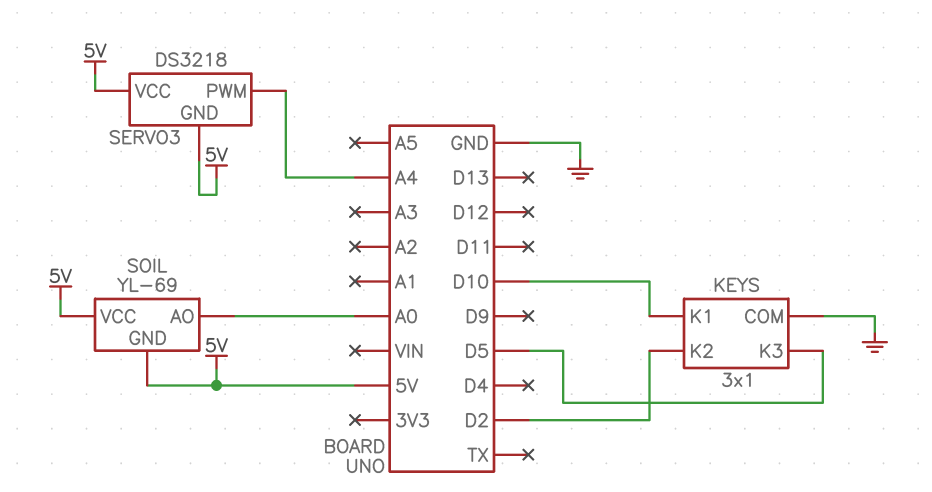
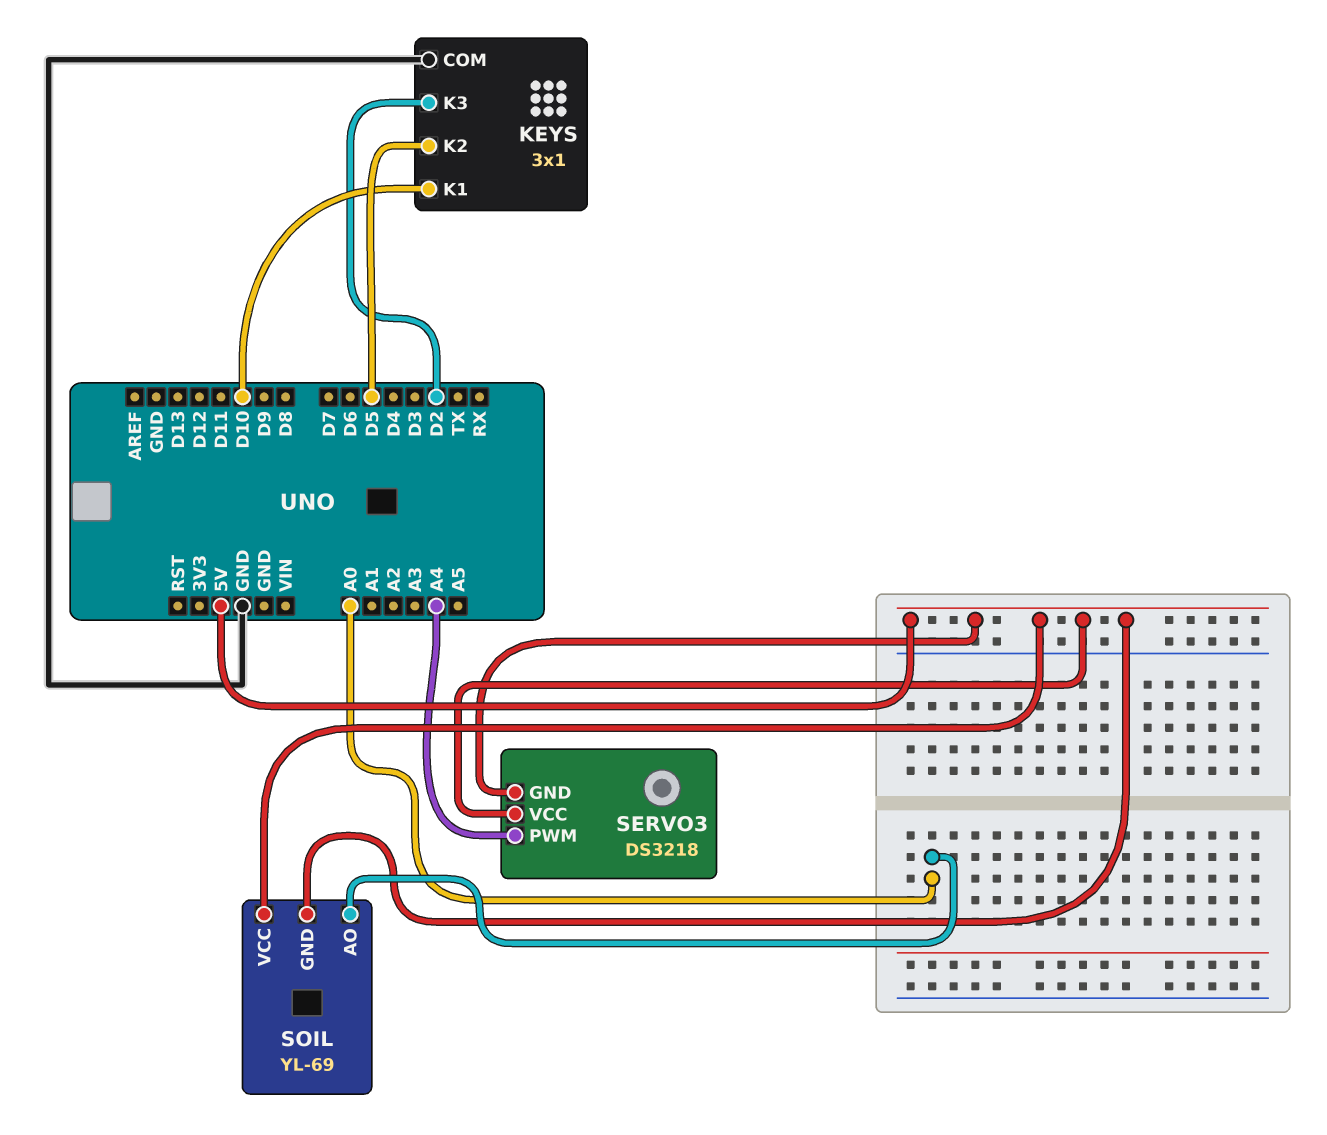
KEYS pin K2: D2 -> D5
KEYS pin K3: D5 -> D2

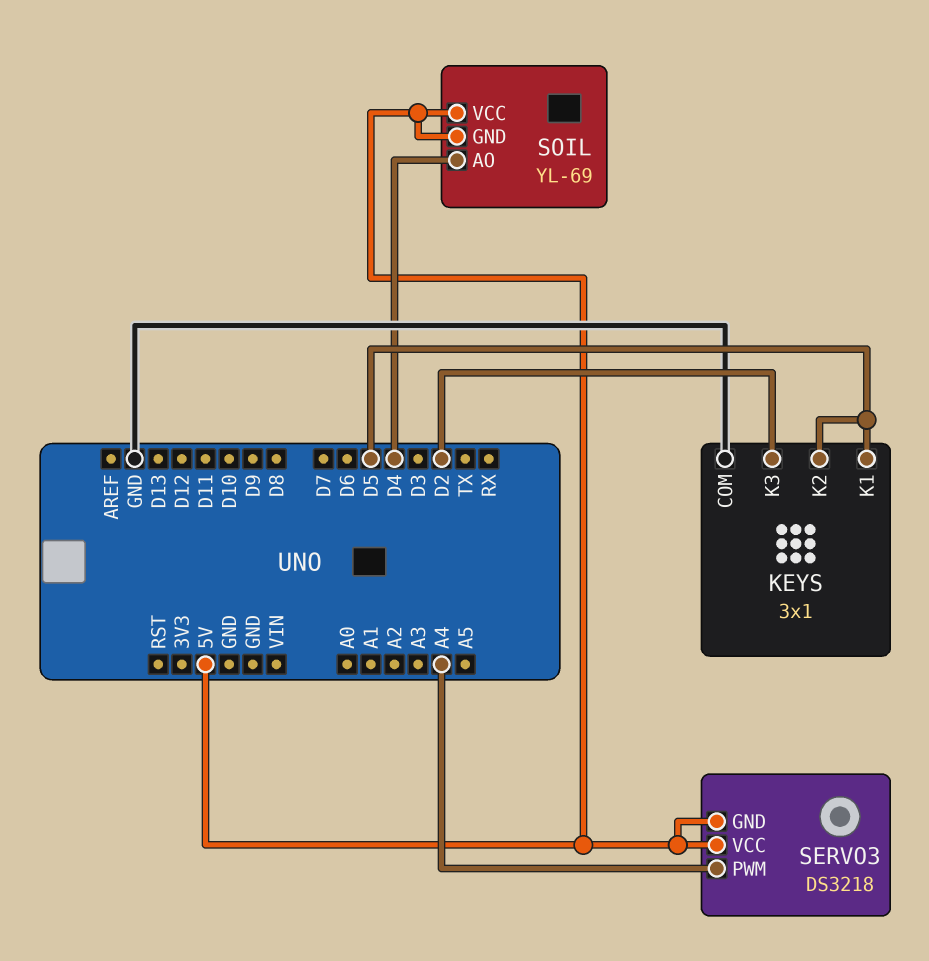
KEYS pin K1: D10 -> D5
SOIL pin AO: A0 -> D4

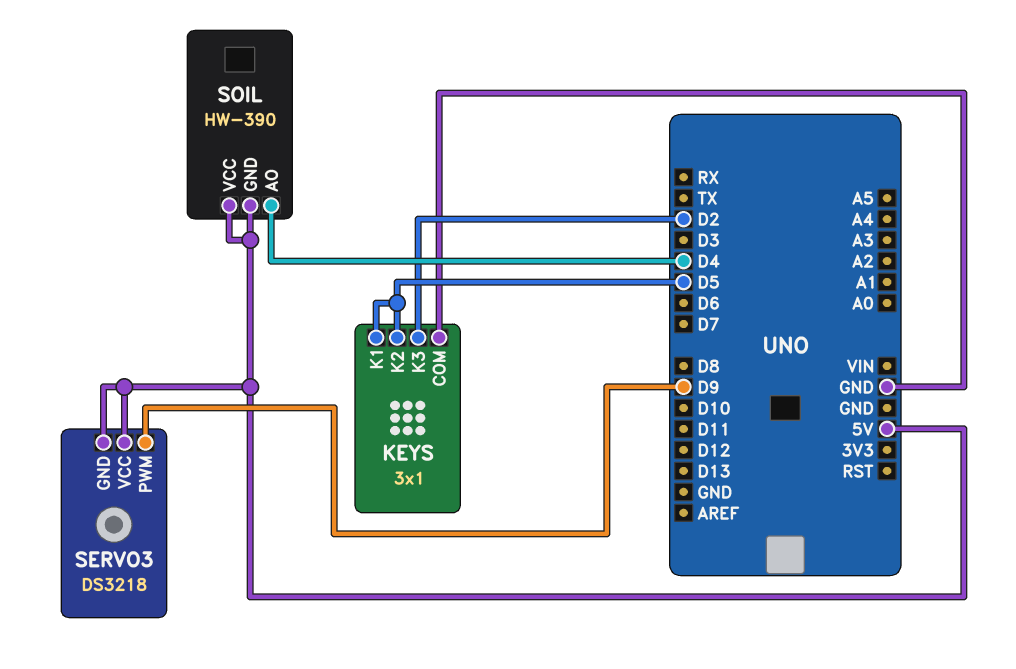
SERVO3 pin PWM: A4 -> D9
SOIL: YL-69 -> HW-390

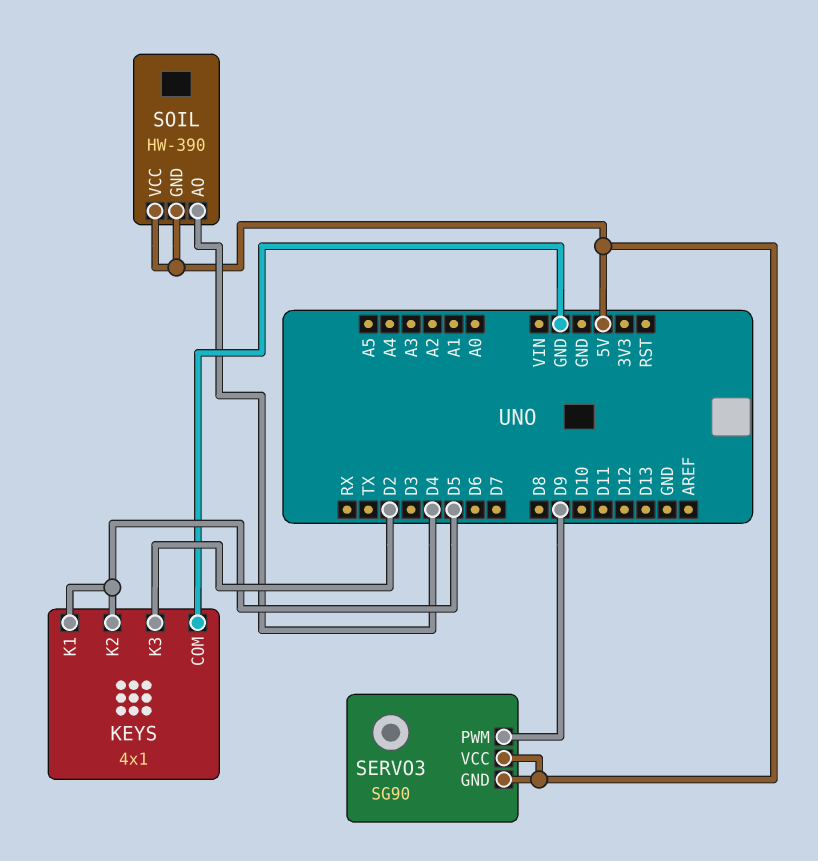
KEYS: 3x1 -> 4x1
SERVO3: DS3218 -> SG90

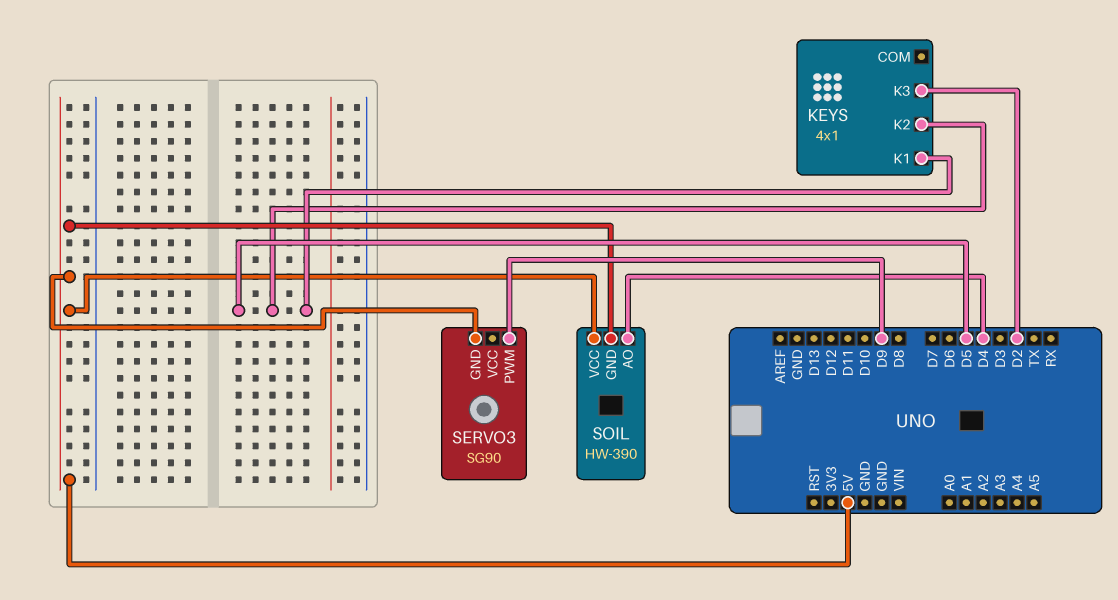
KEYS pin COM: GND -> none
SERVO3 pin VCC: 5V -> none

